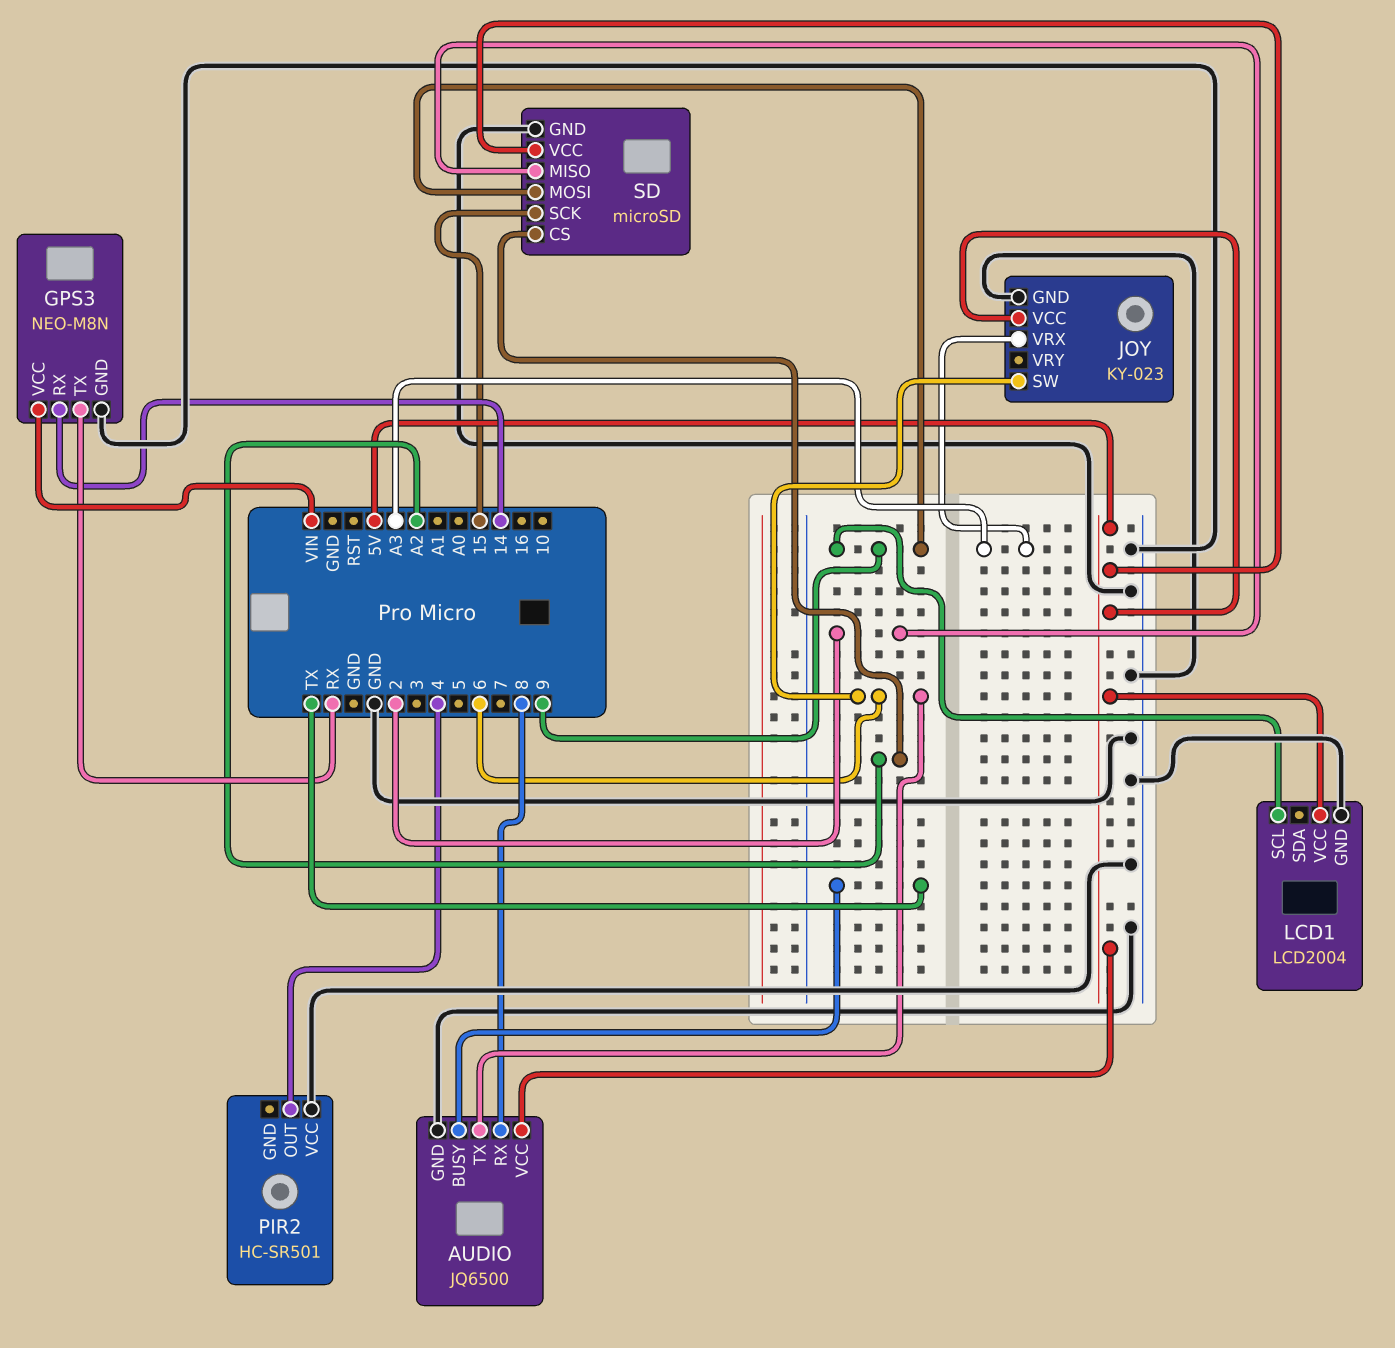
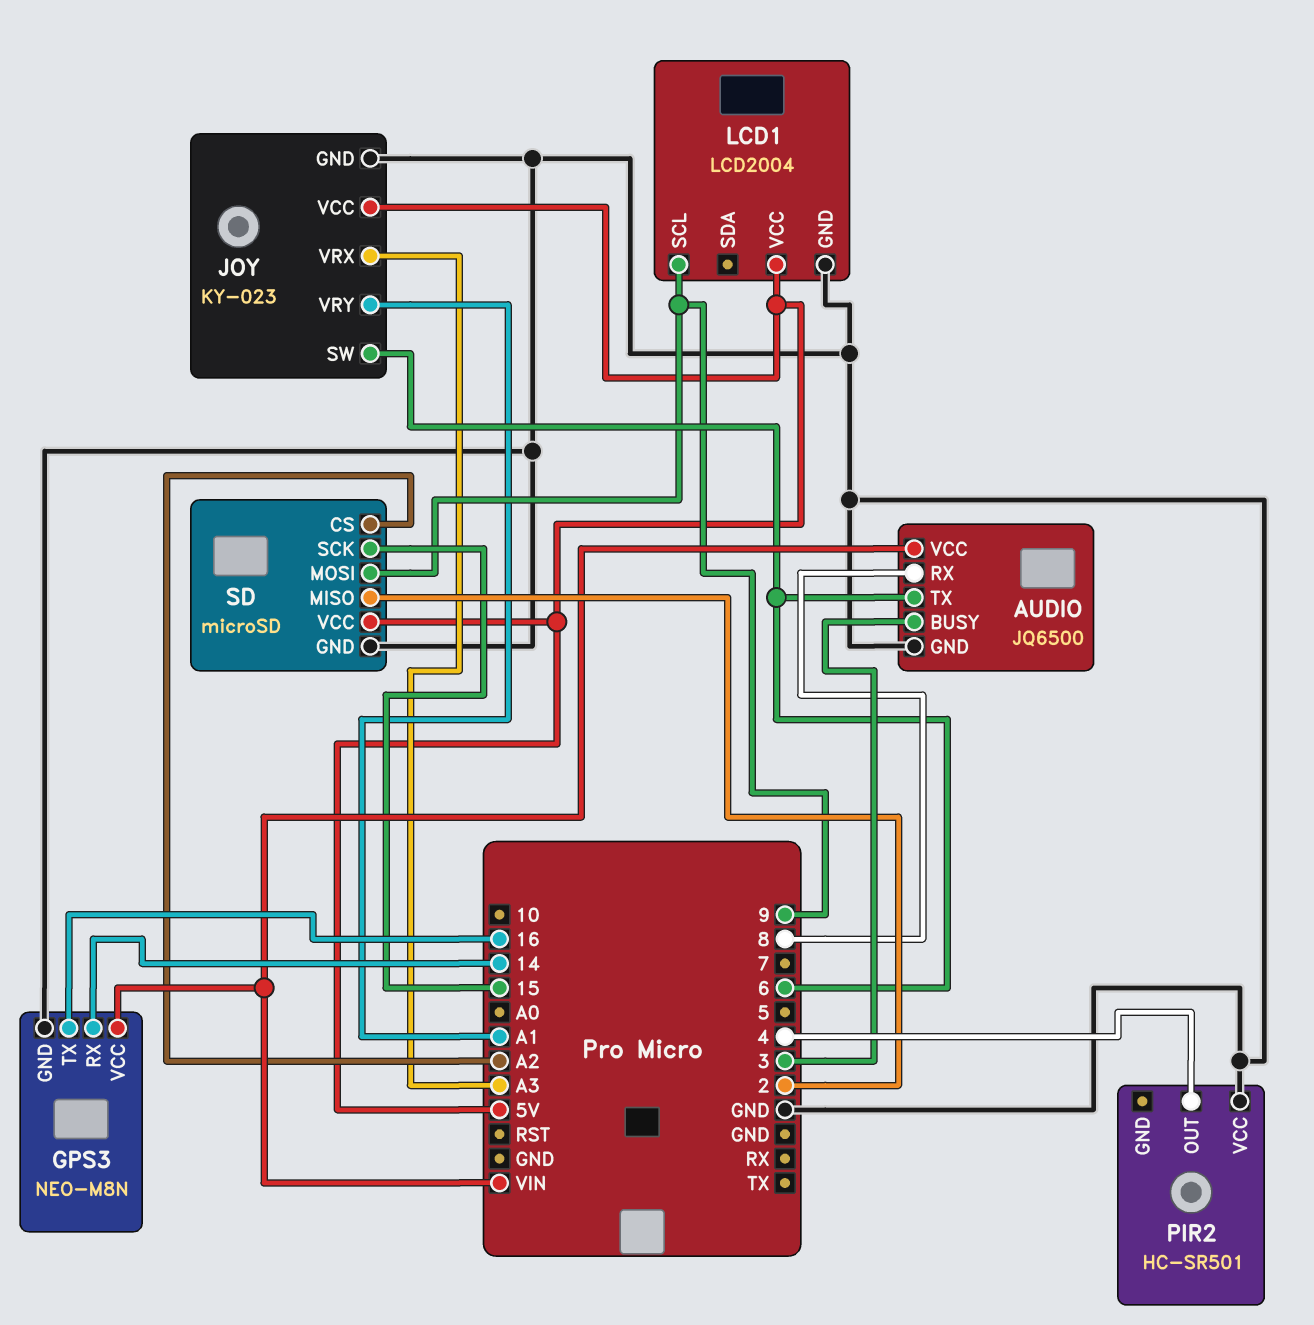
AUDIO pin BUSY: TX -> 3
AUDIO pin VCC: 5V -> VIN
GPS3 pin TX: RX -> 16
JOY pin VRY: none -> A1

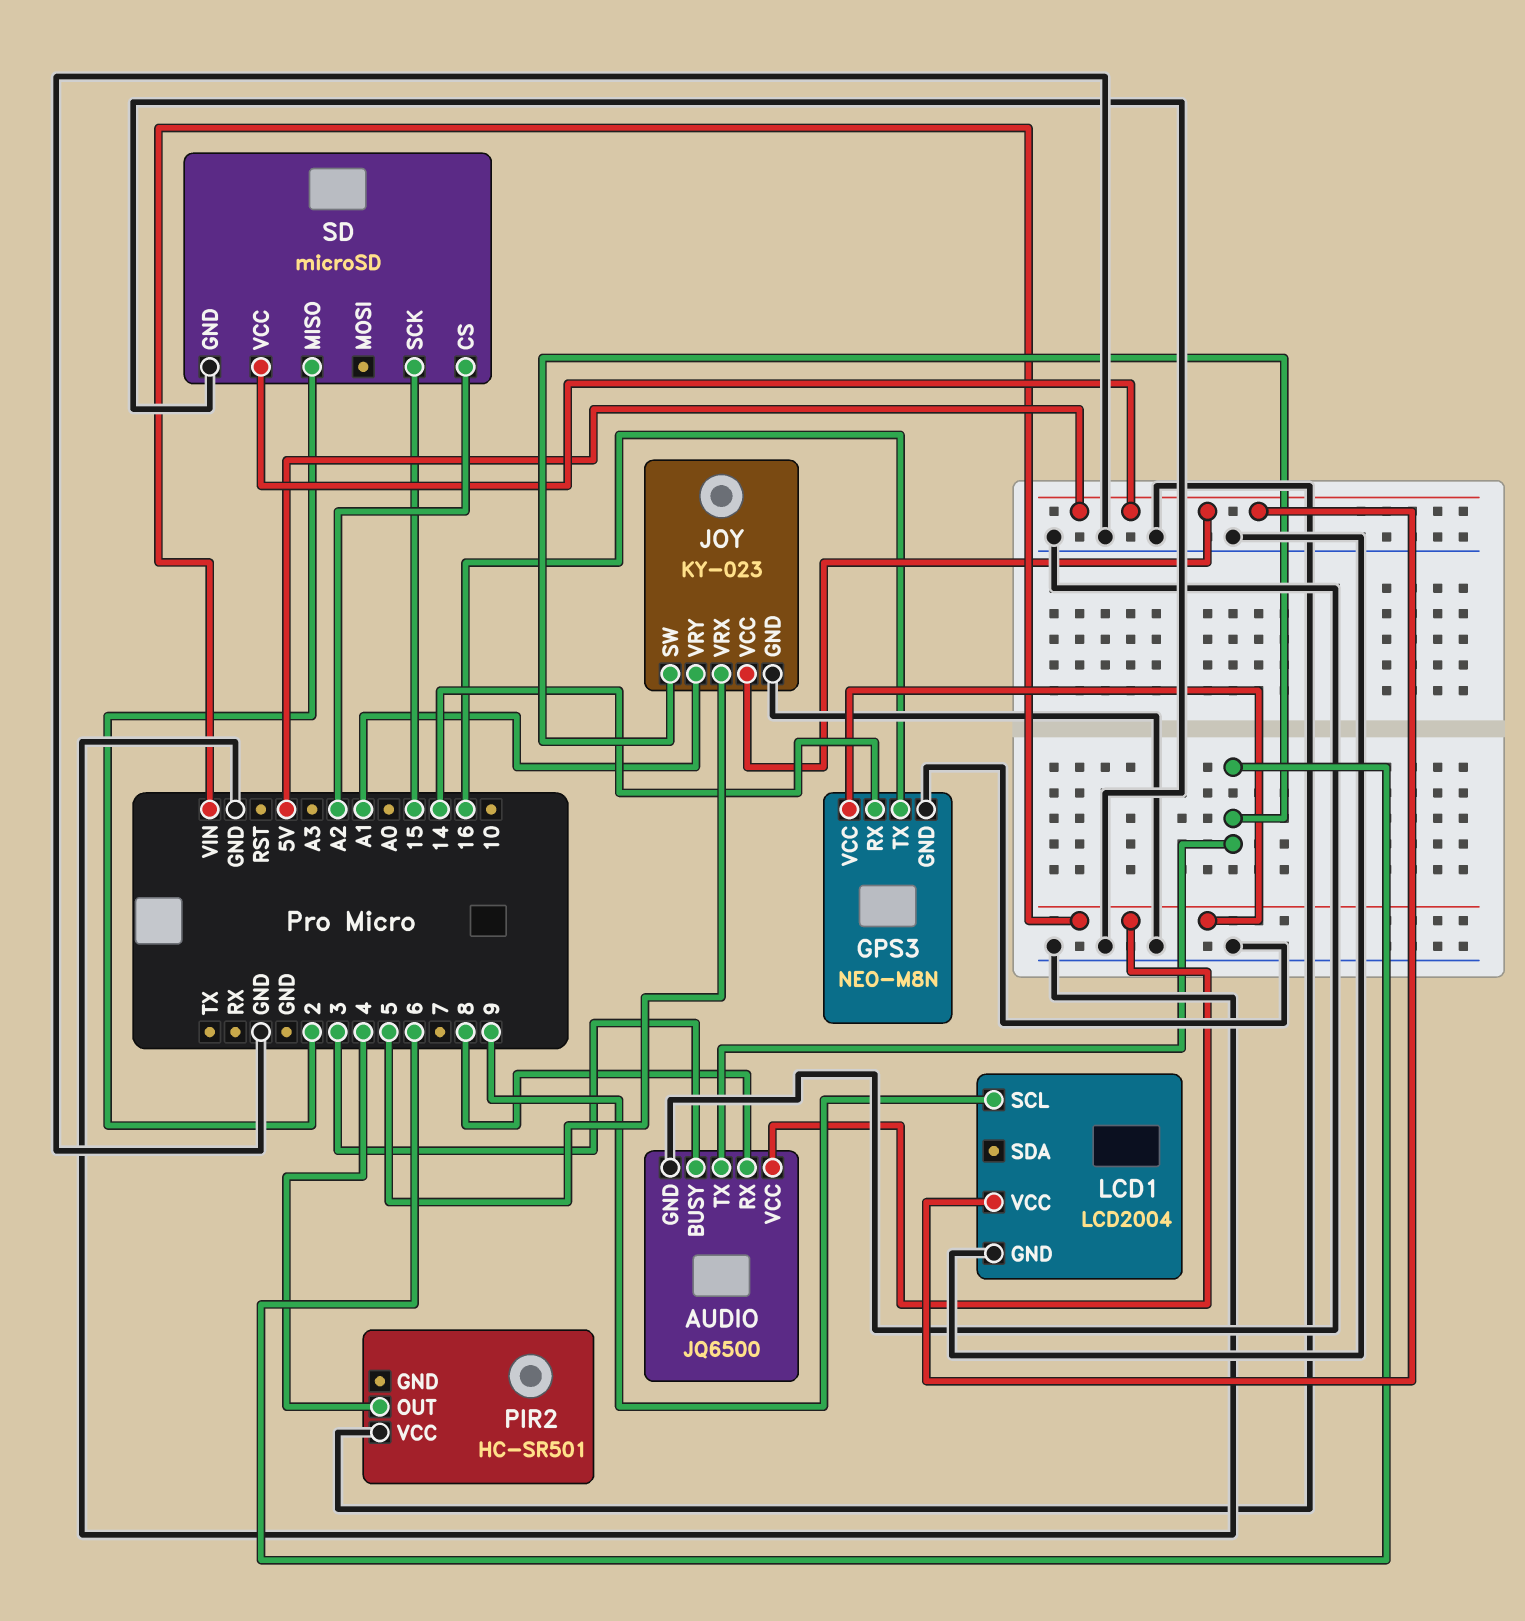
JOY pin VRX: A3 -> 5
SD pin MOSI: 9 -> none

